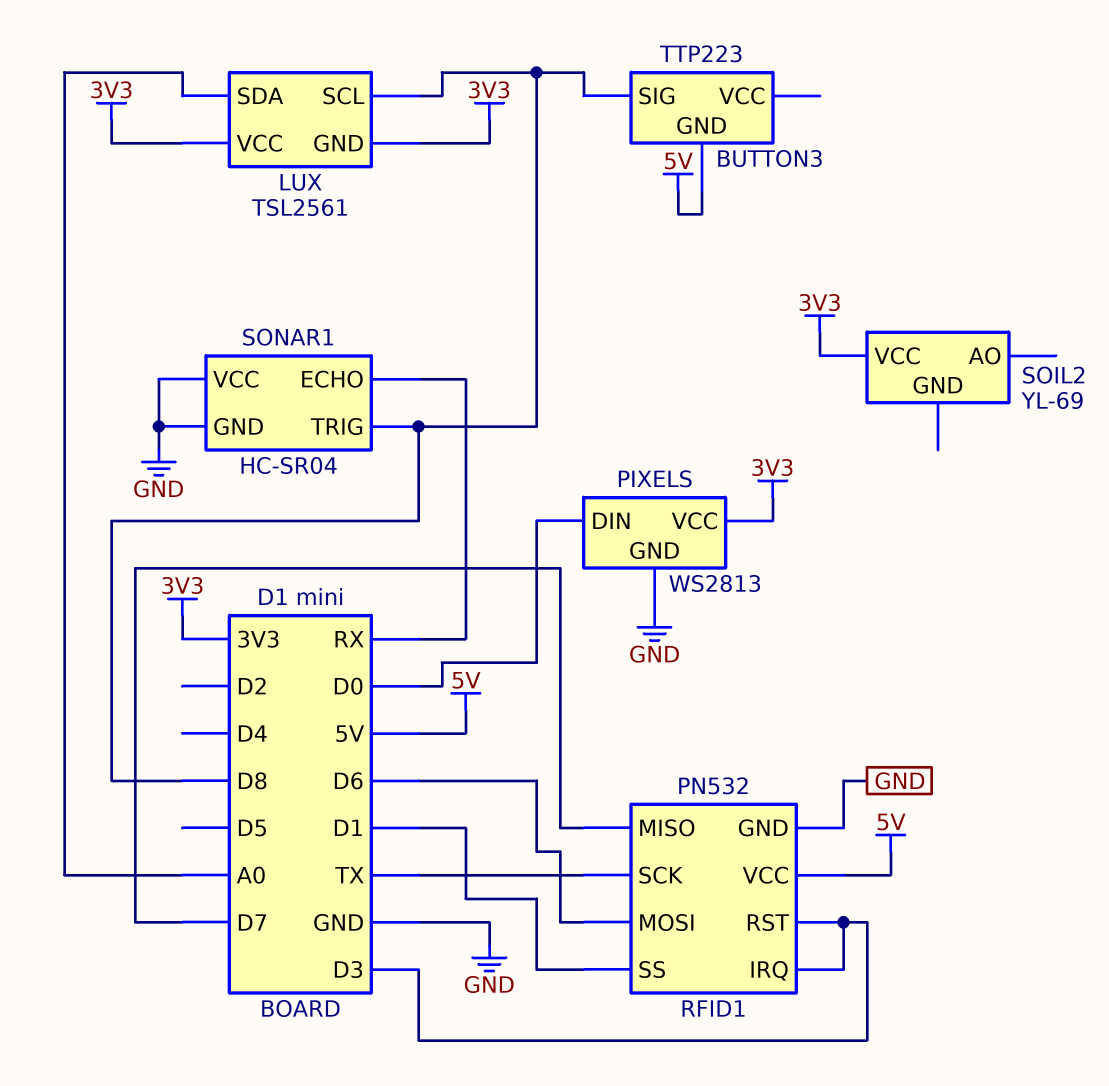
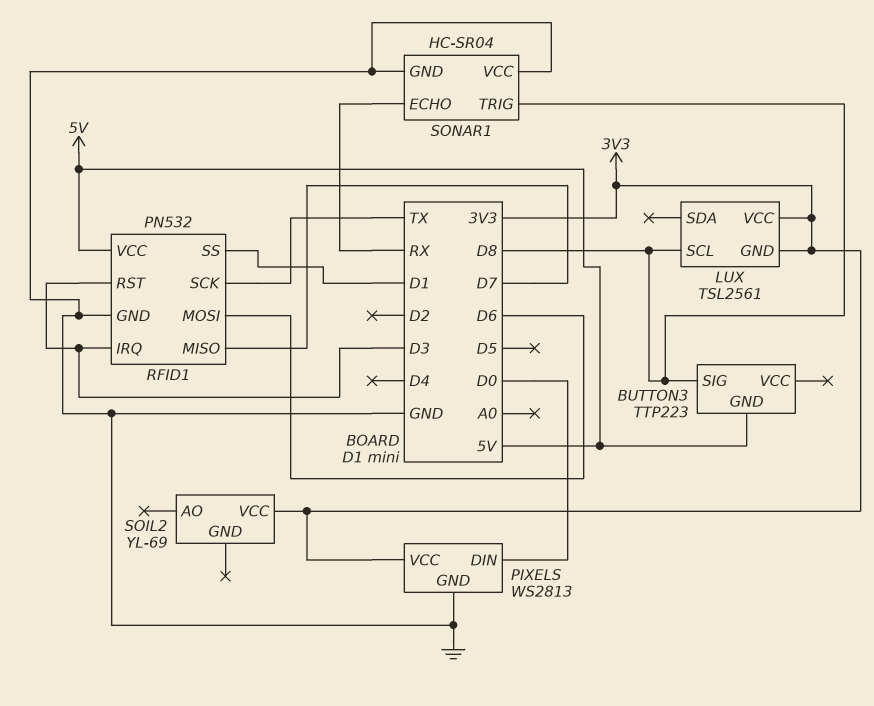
LUX pin SDA: A0 -> none

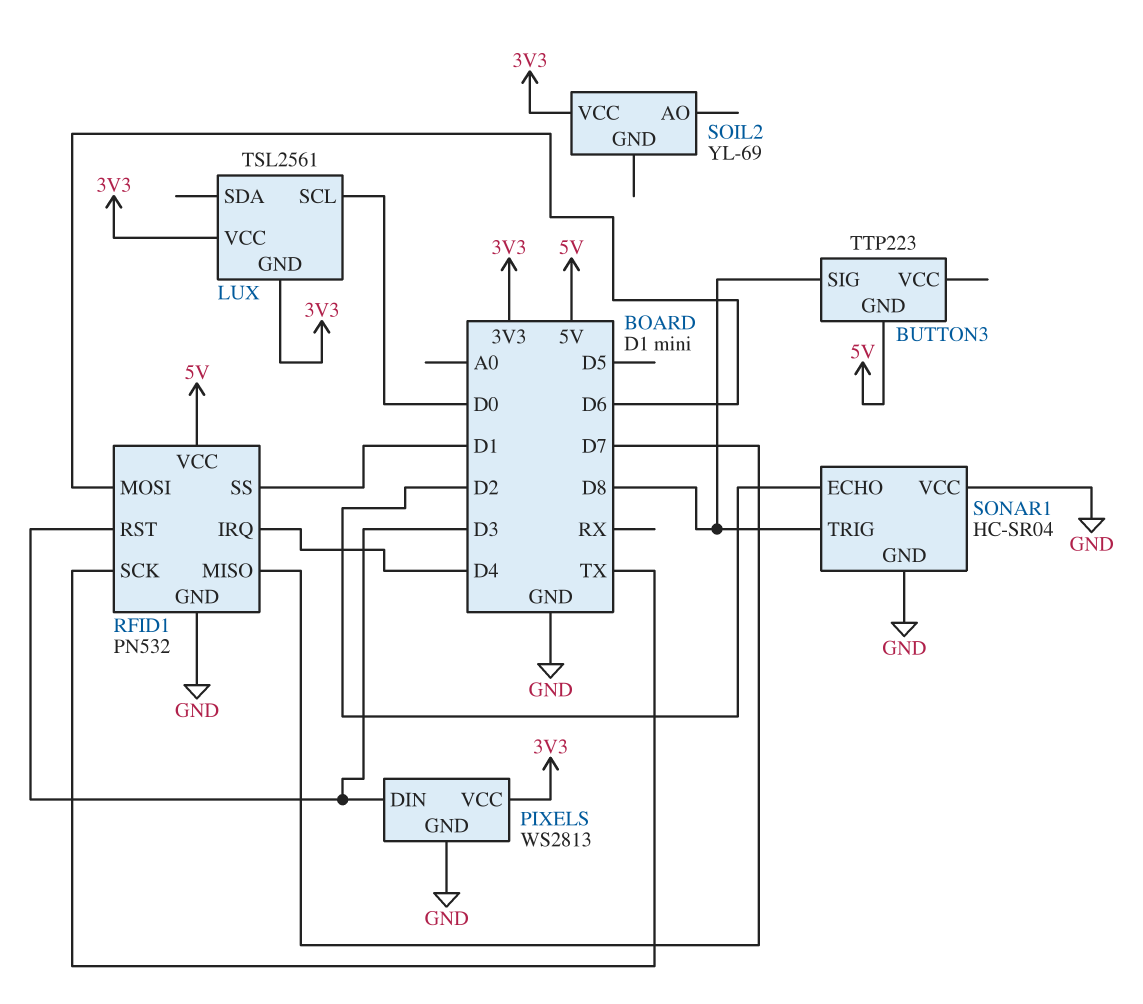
LUX pin SCL: D8 -> D0
PIXELS pin DIN: D0 -> D3
RFID1 pin IRQ: D3 -> D4
SONAR1 pin ECHO: RX -> D2

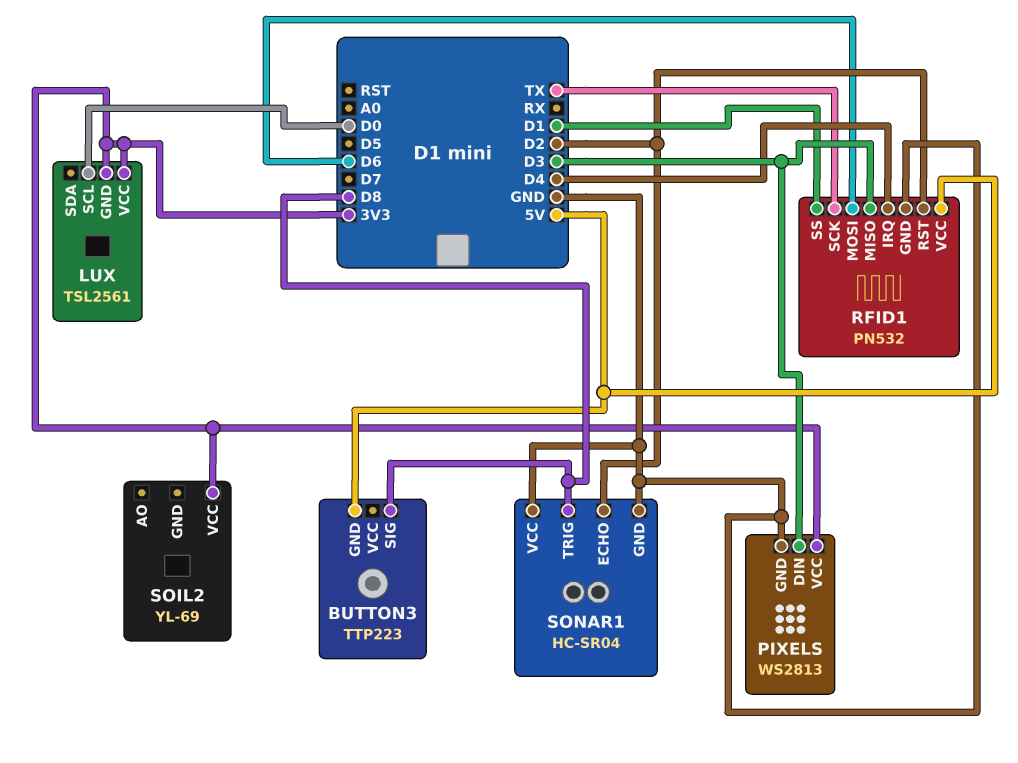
RFID1 pin MISO: D7 -> D3
RFID1 pin RST: D3 -> D2

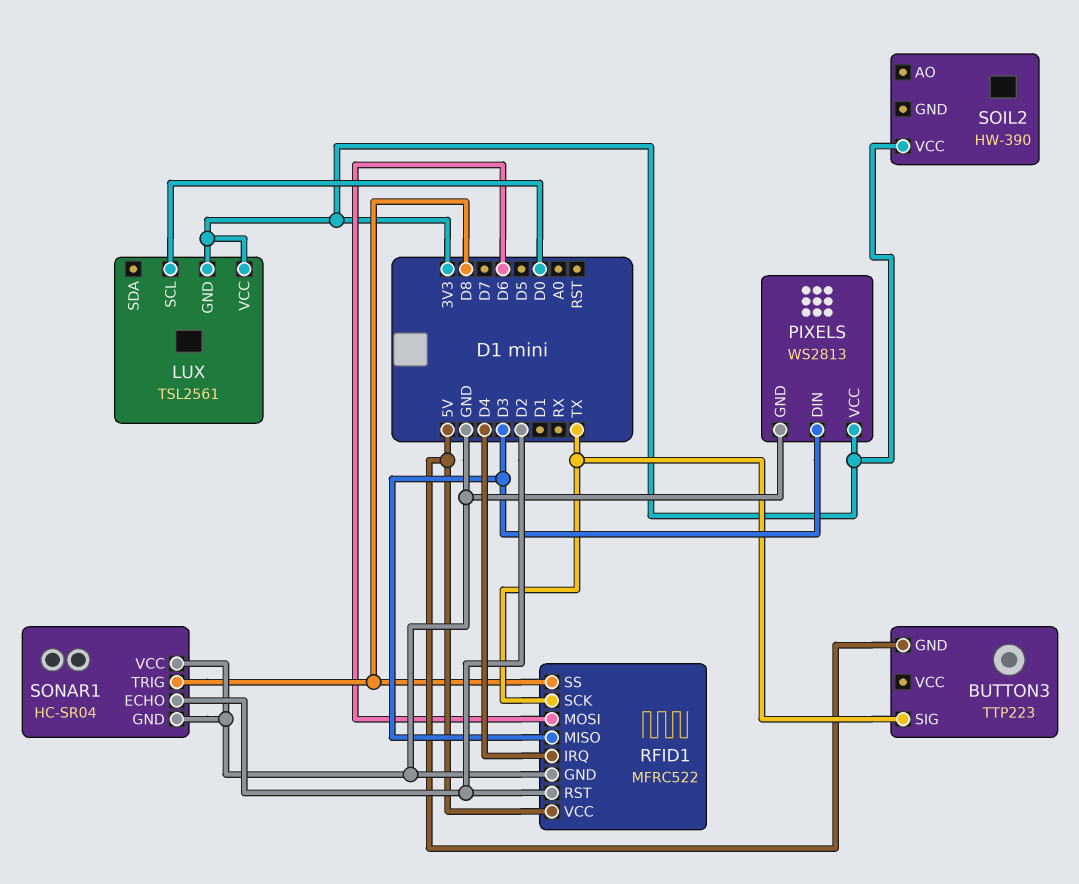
BUTTON3 pin SIG: D8 -> TX
RFID1: PN532 -> MFRC522
RFID1 pin SS: D1 -> D8
SOIL2: YL-69 -> HW-390

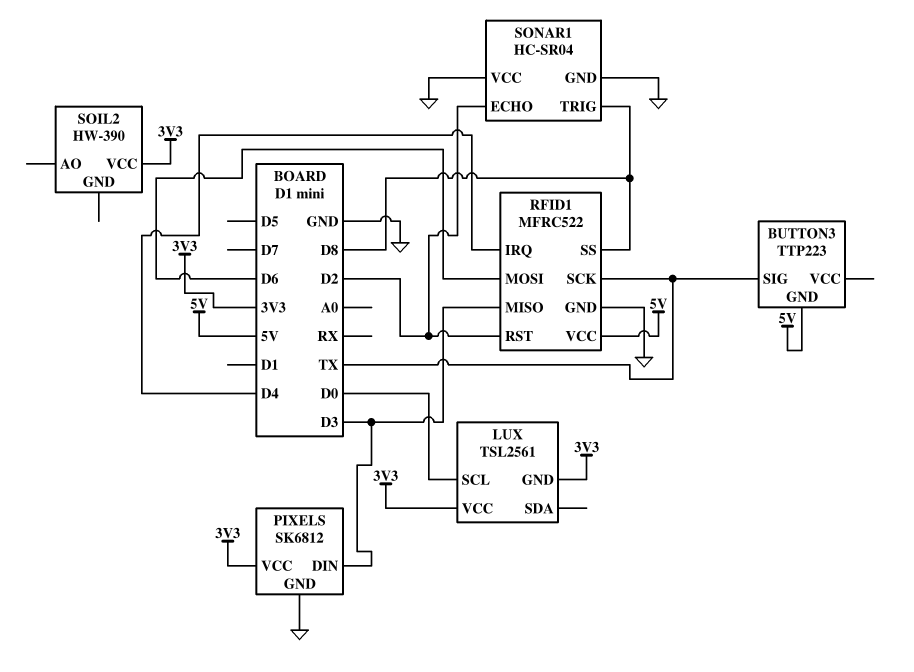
PIXELS: WS2813 -> SK6812

